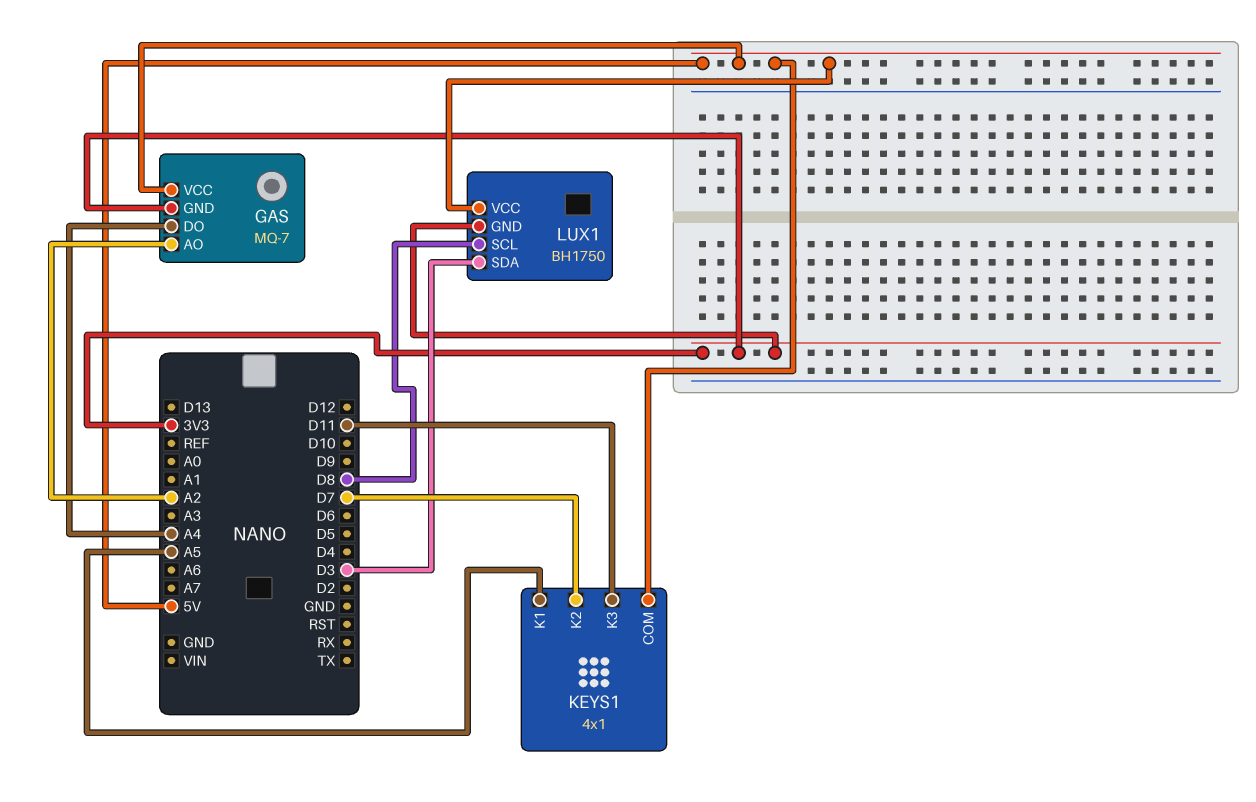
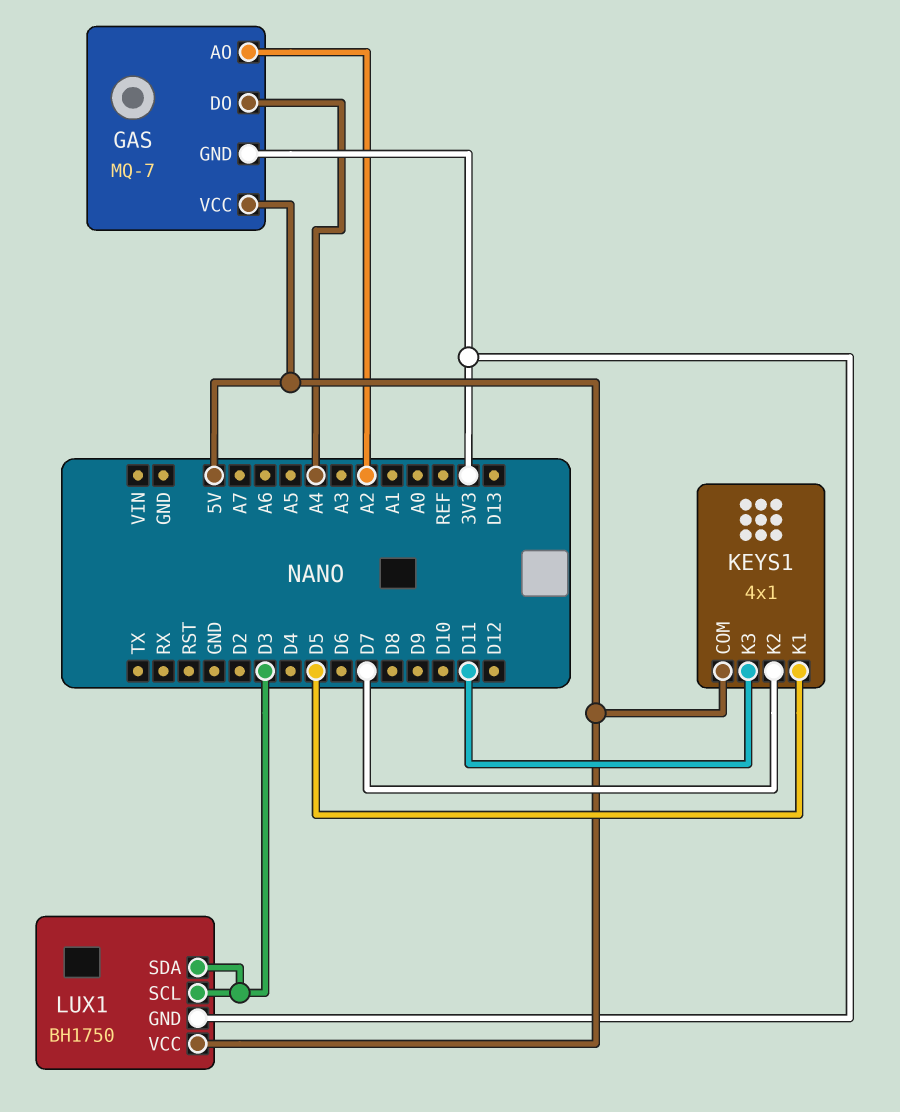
KEYS1 pin K1: A5 -> D5
LUX1 pin SCL: D8 -> D3

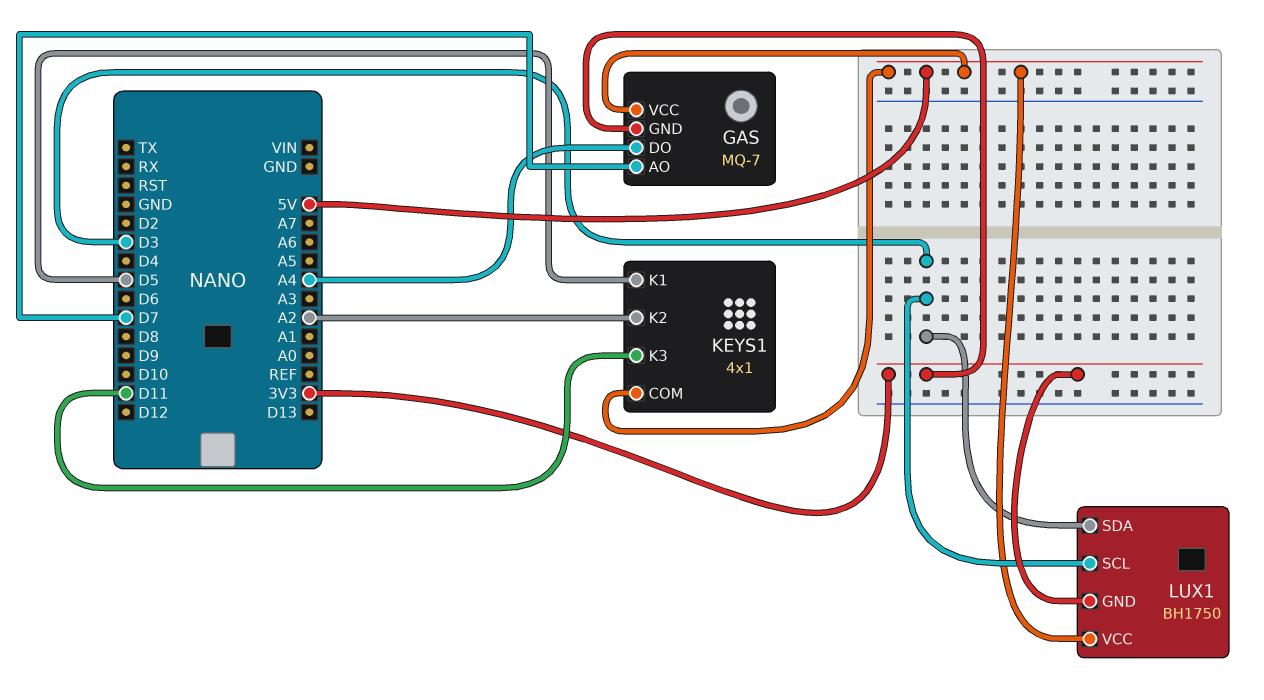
GAS pin AO: A2 -> D7
KEYS1 pin K2: D7 -> A2

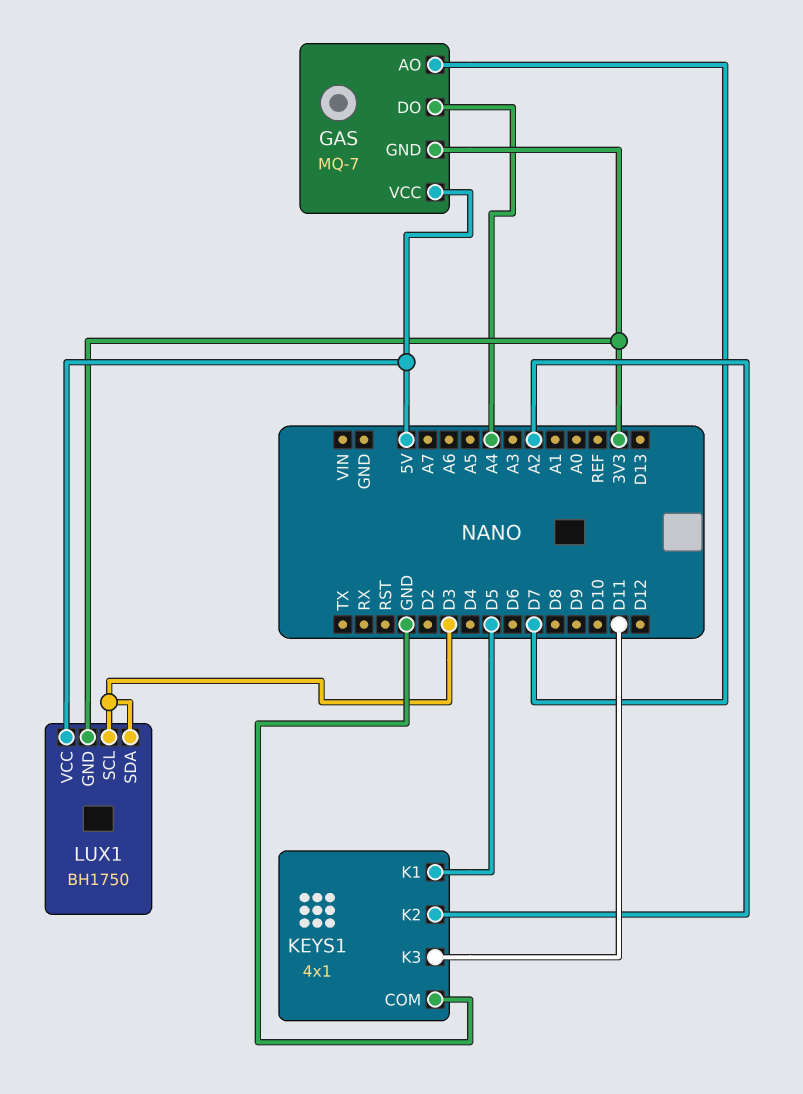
KEYS1 pin COM: 5V -> GND

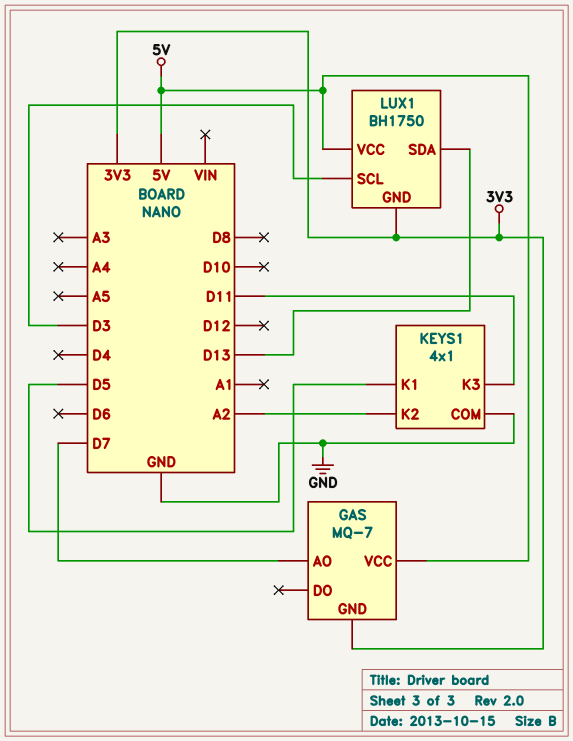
GAS pin DO: A4 -> none
LUX1 pin SDA: D3 -> D13

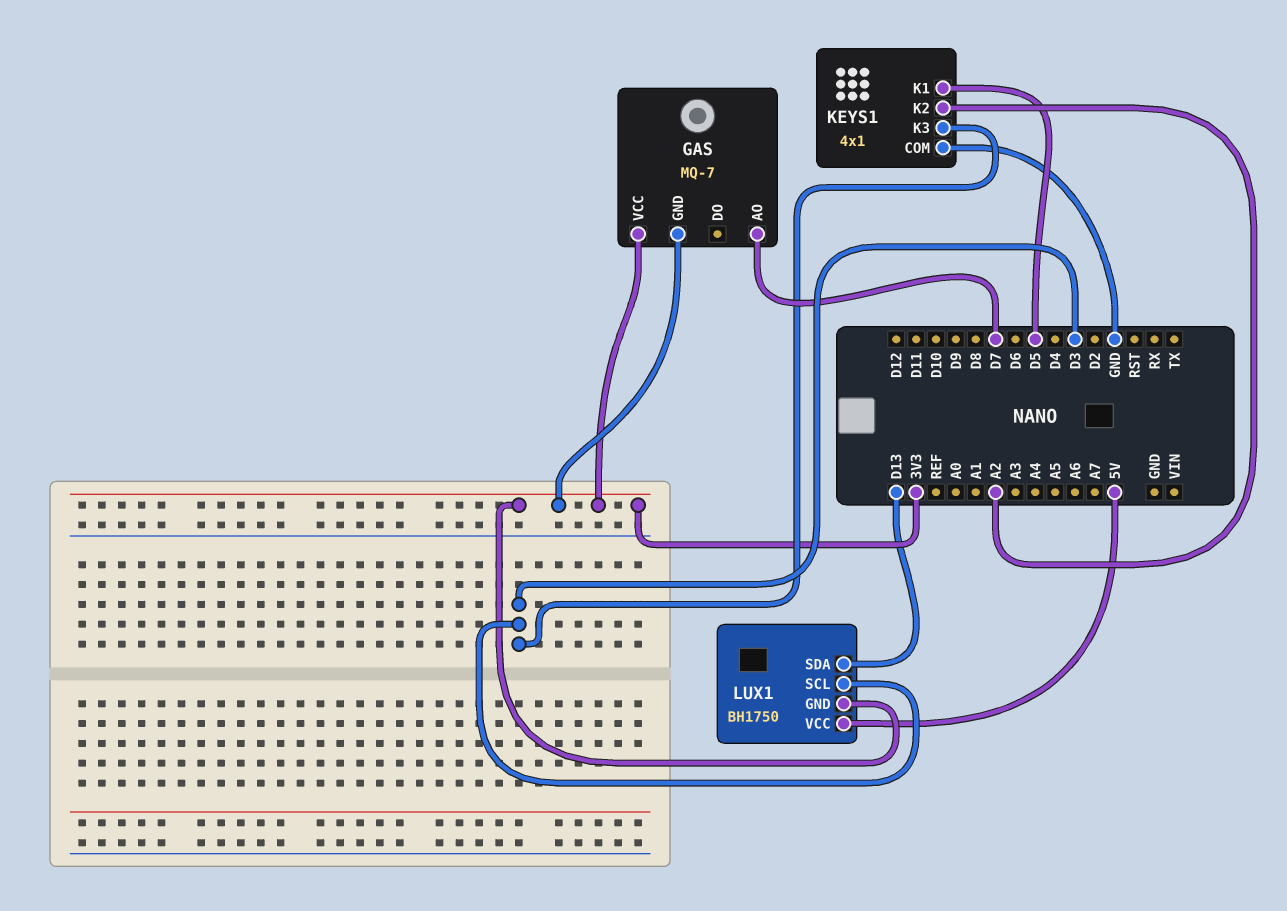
GAS pin VCC: 5V -> 3V3
KEYS1 pin K3: D11 -> D3

